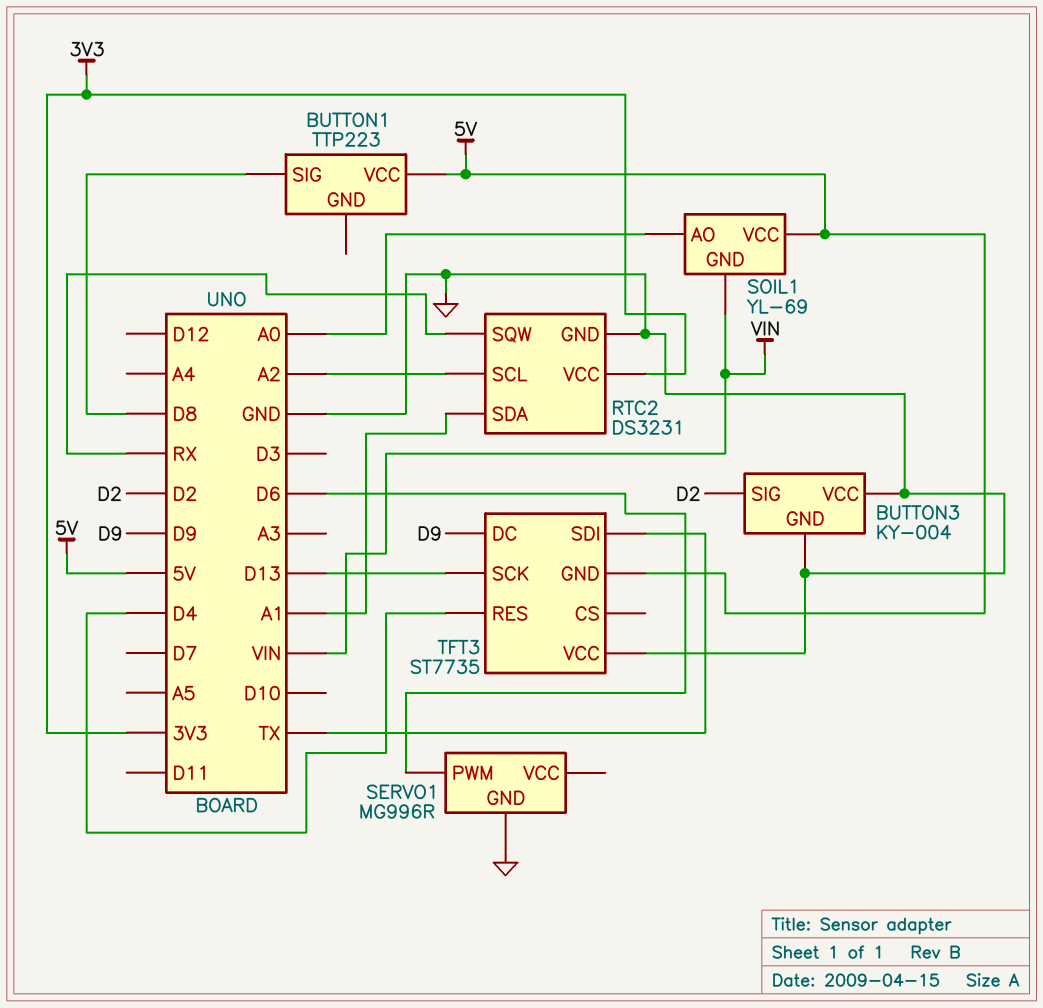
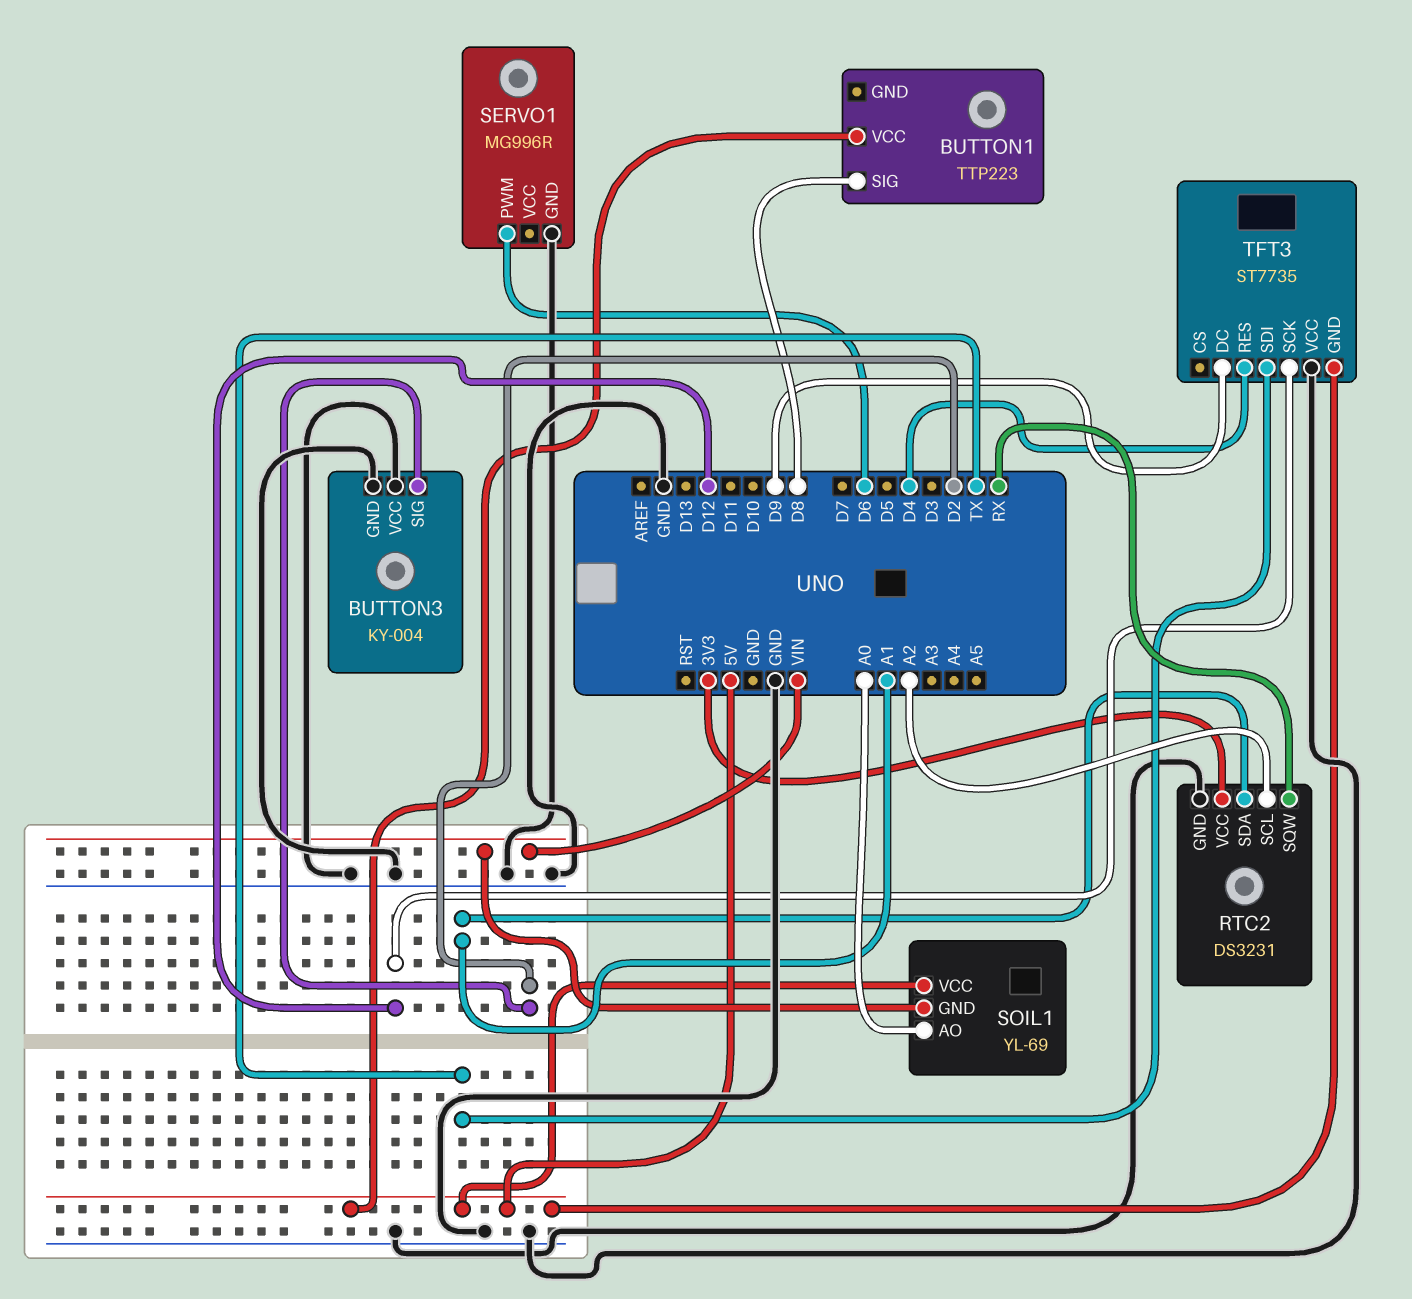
TFT3 pin SCK: D13 -> D12

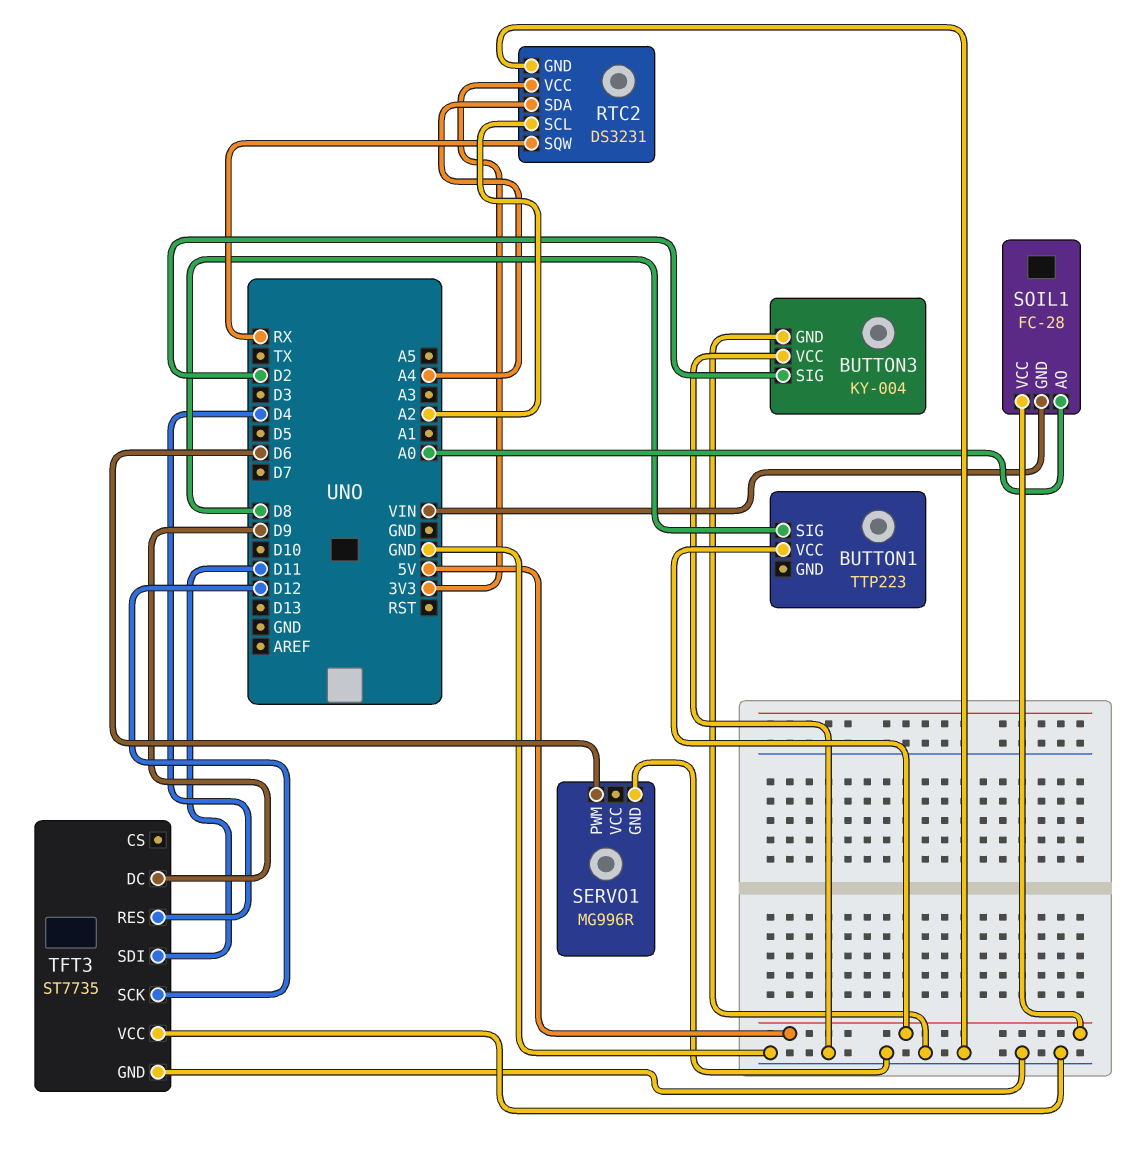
RTC2 pin SDA: A1 -> A4
SOIL1: YL-69 -> FC-28
TFT3 pin GND: 5V -> GND
TFT3 pin SDI: TX -> D11

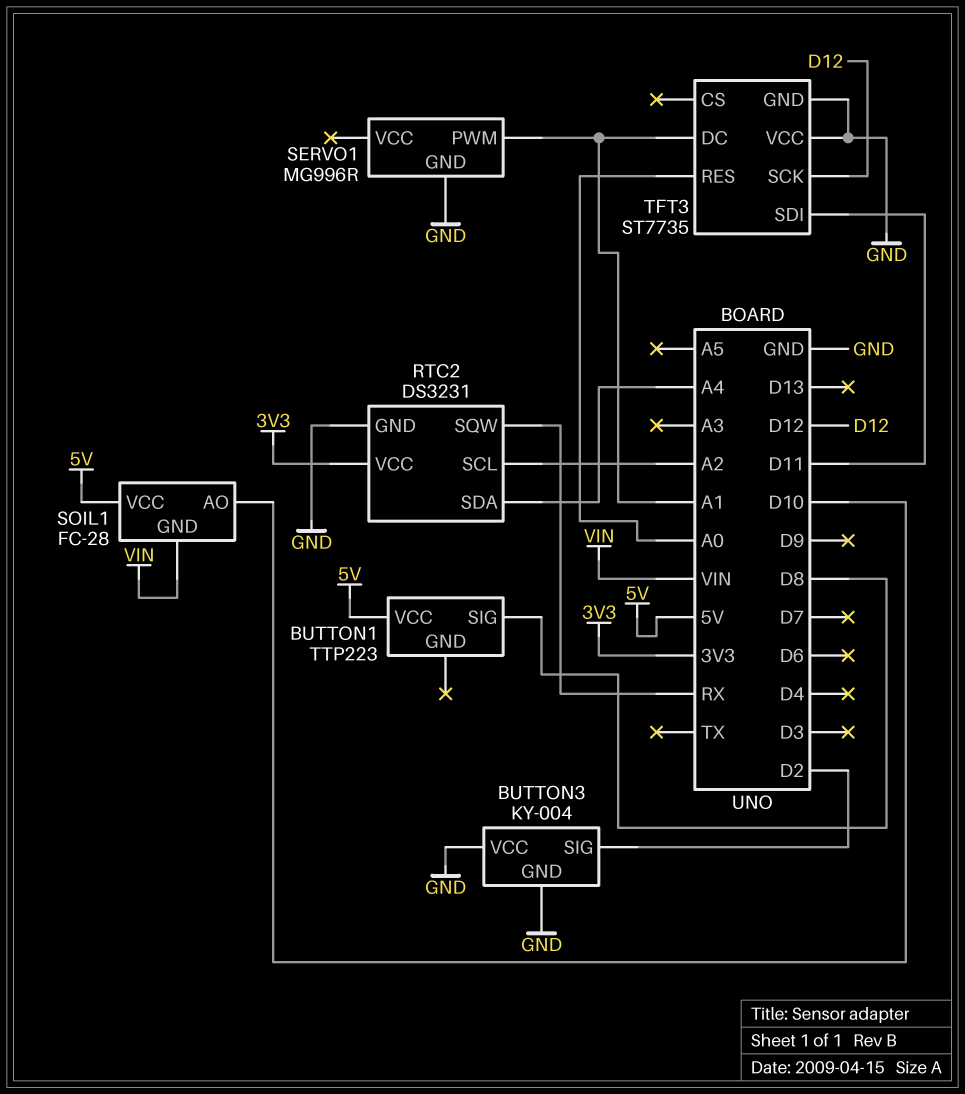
SERVO1 pin PWM: D6 -> A1
SOIL1 pin AO: A0 -> D10
TFT3 pin DC: D9 -> A1
TFT3 pin RES: D4 -> A0

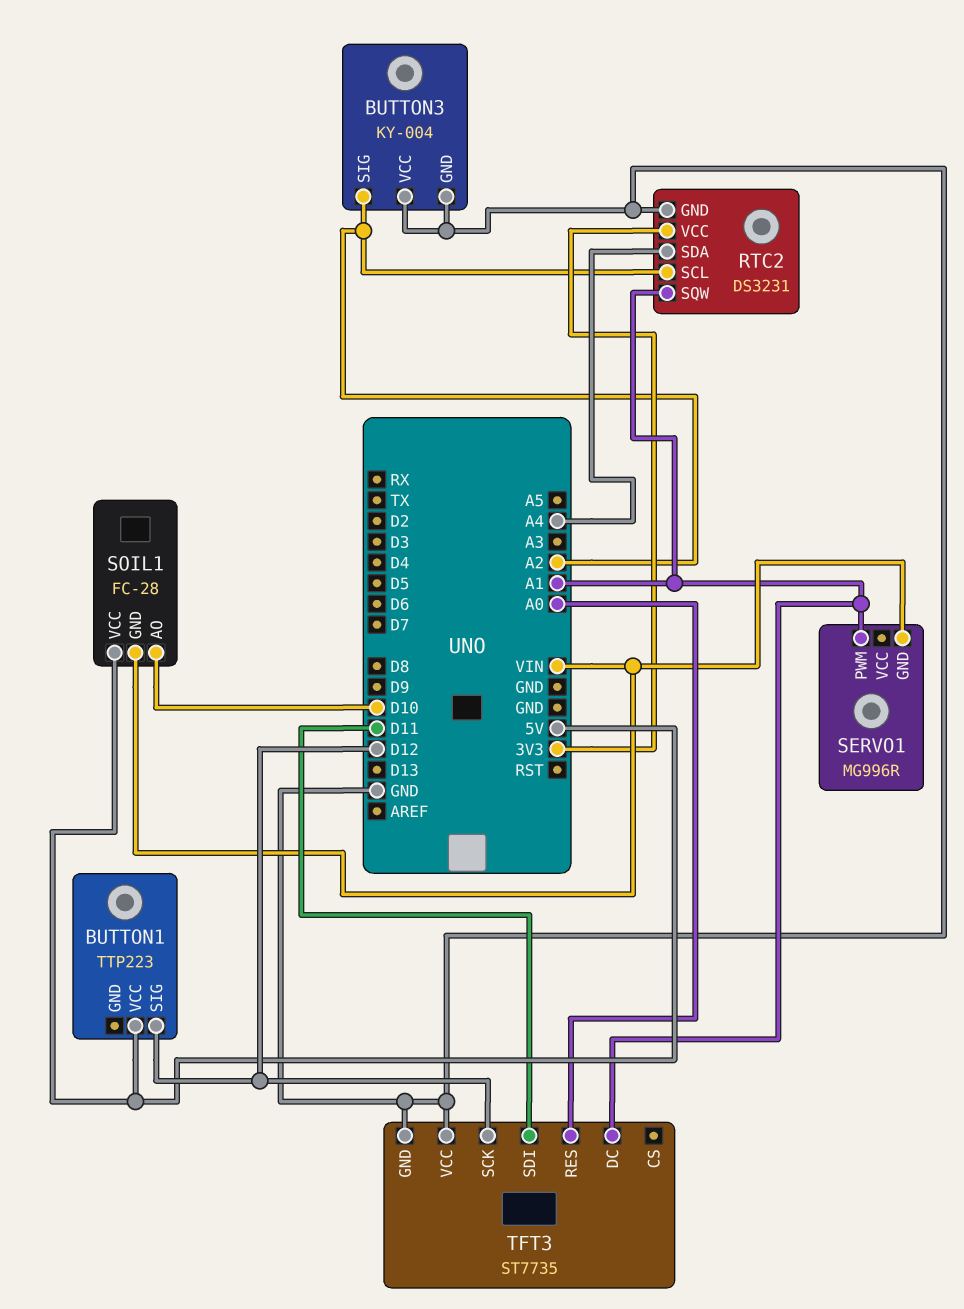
BUTTON1 pin SIG: D8 -> D12
BUTTON3 pin SIG: D2 -> A2
RTC2 pin SQW: RX -> A1
SERVO1 pin GND: GND -> VIN

